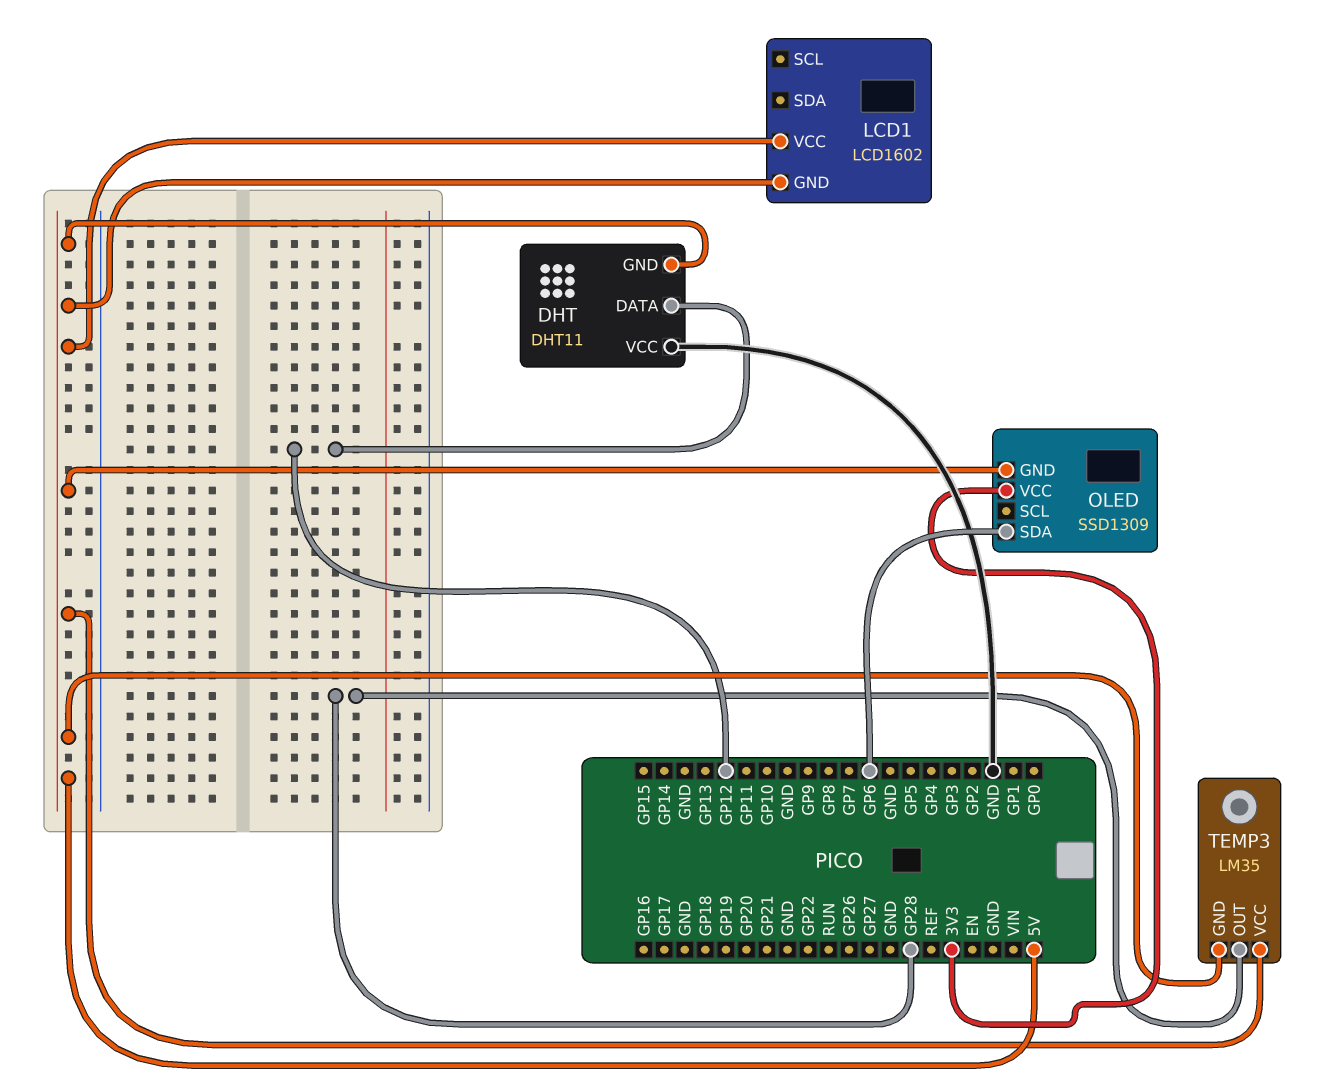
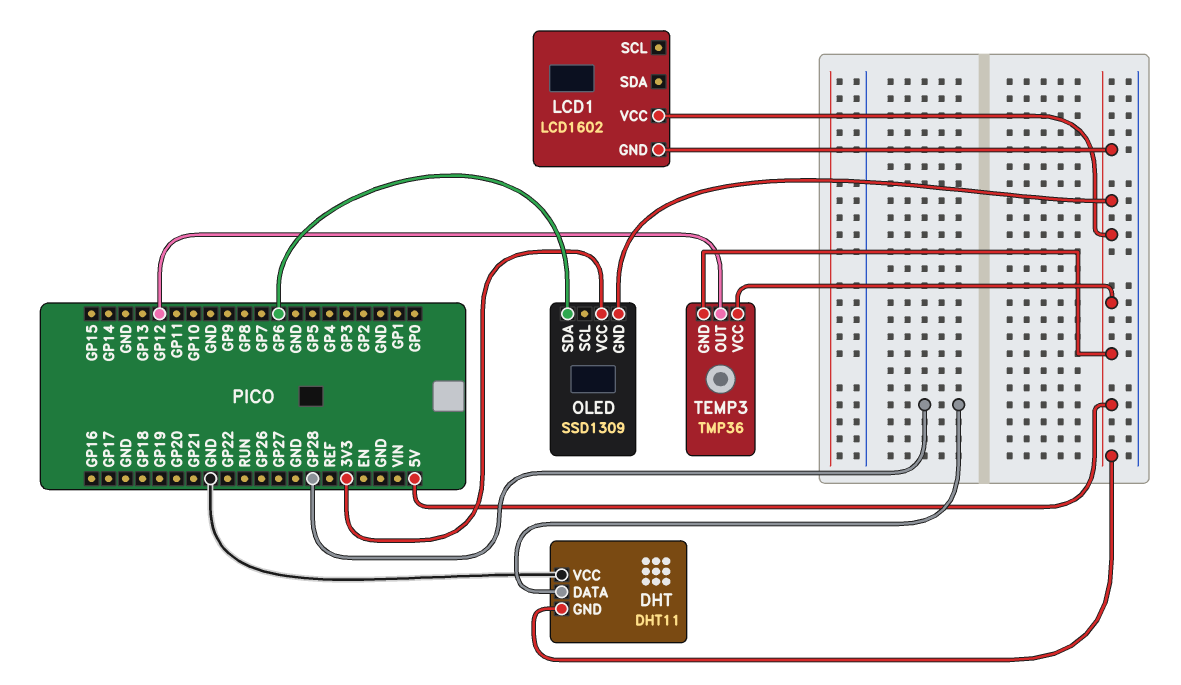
DHT pin DATA: GP12 -> GP28
TEMP3: LM35 -> TMP36
TEMP3 pin OUT: GP28 -> GP12

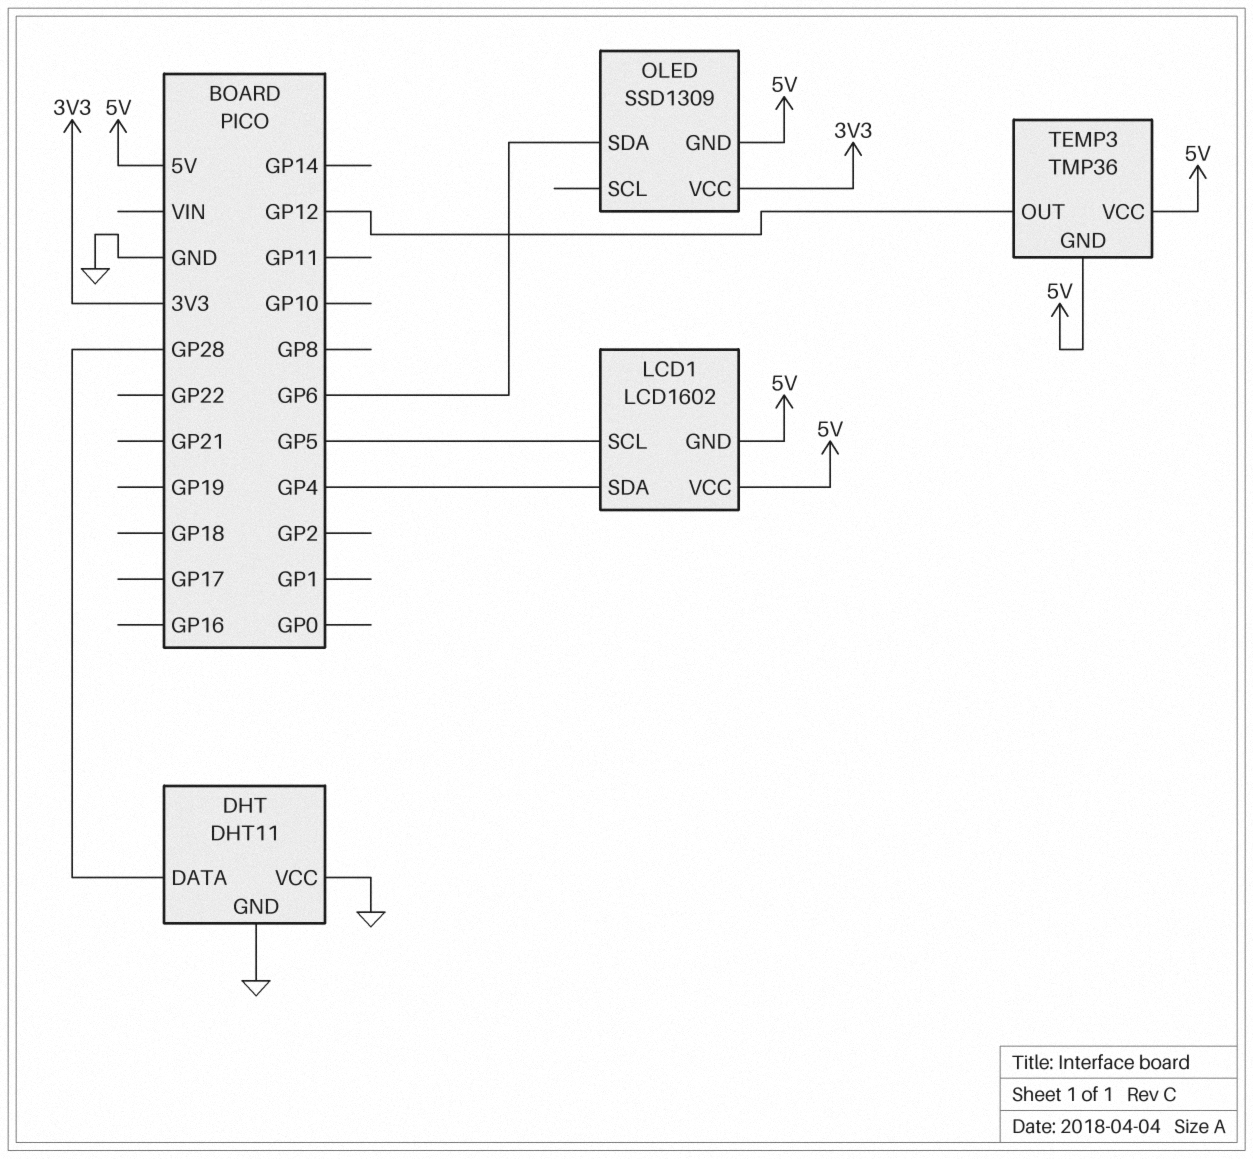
DHT pin GND: 5V -> GND
LCD1 pin SCL: none -> GP5
LCD1 pin SDA: none -> GP4

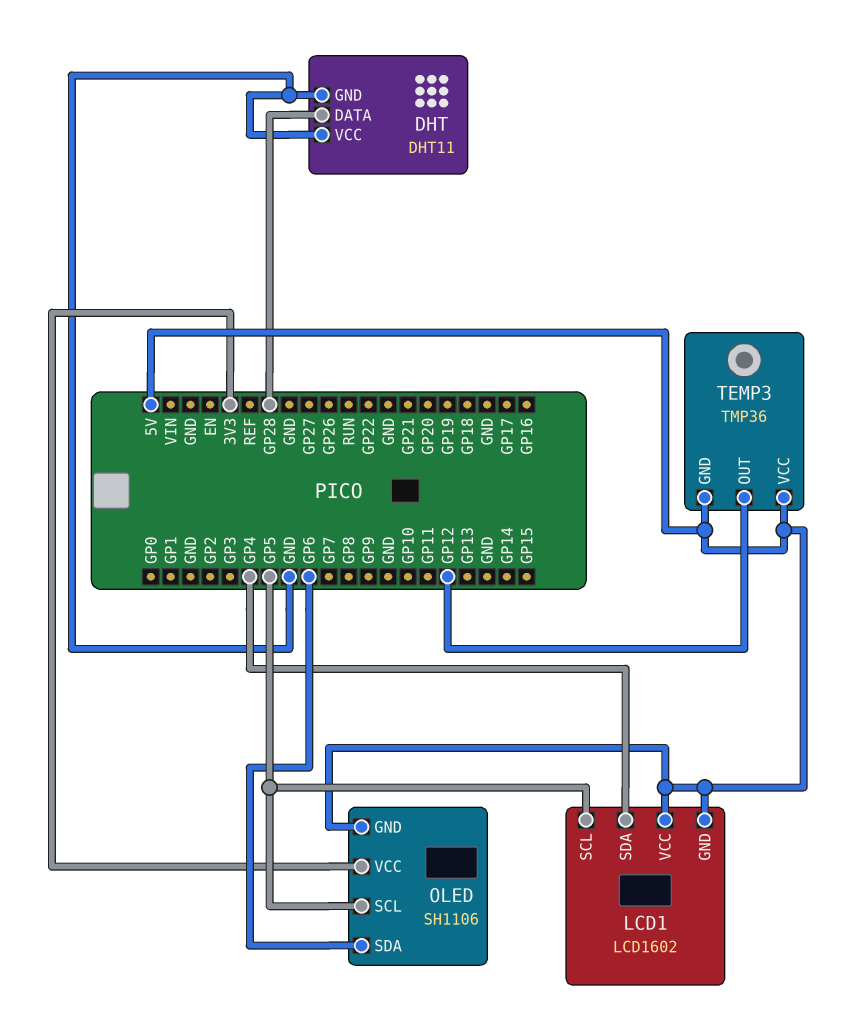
OLED: SSD1309 -> SH1106
OLED pin SCL: none -> GP5

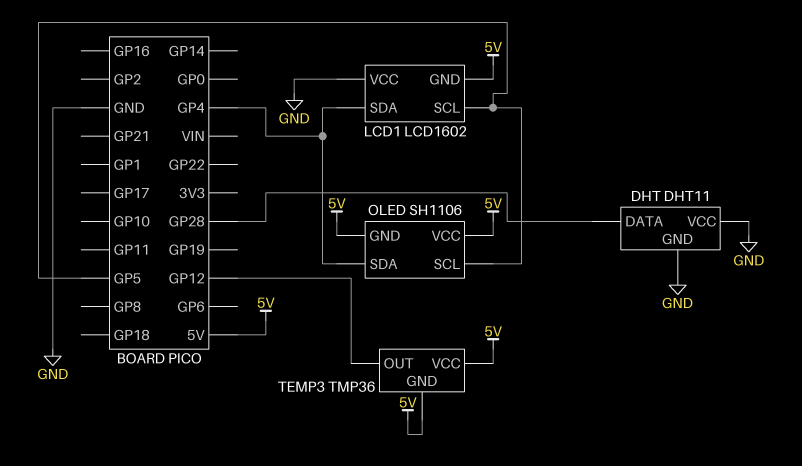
LCD1 pin VCC: 5V -> GND
OLED pin SDA: GP6 -> GP4
OLED pin VCC: 3V3 -> 5V

